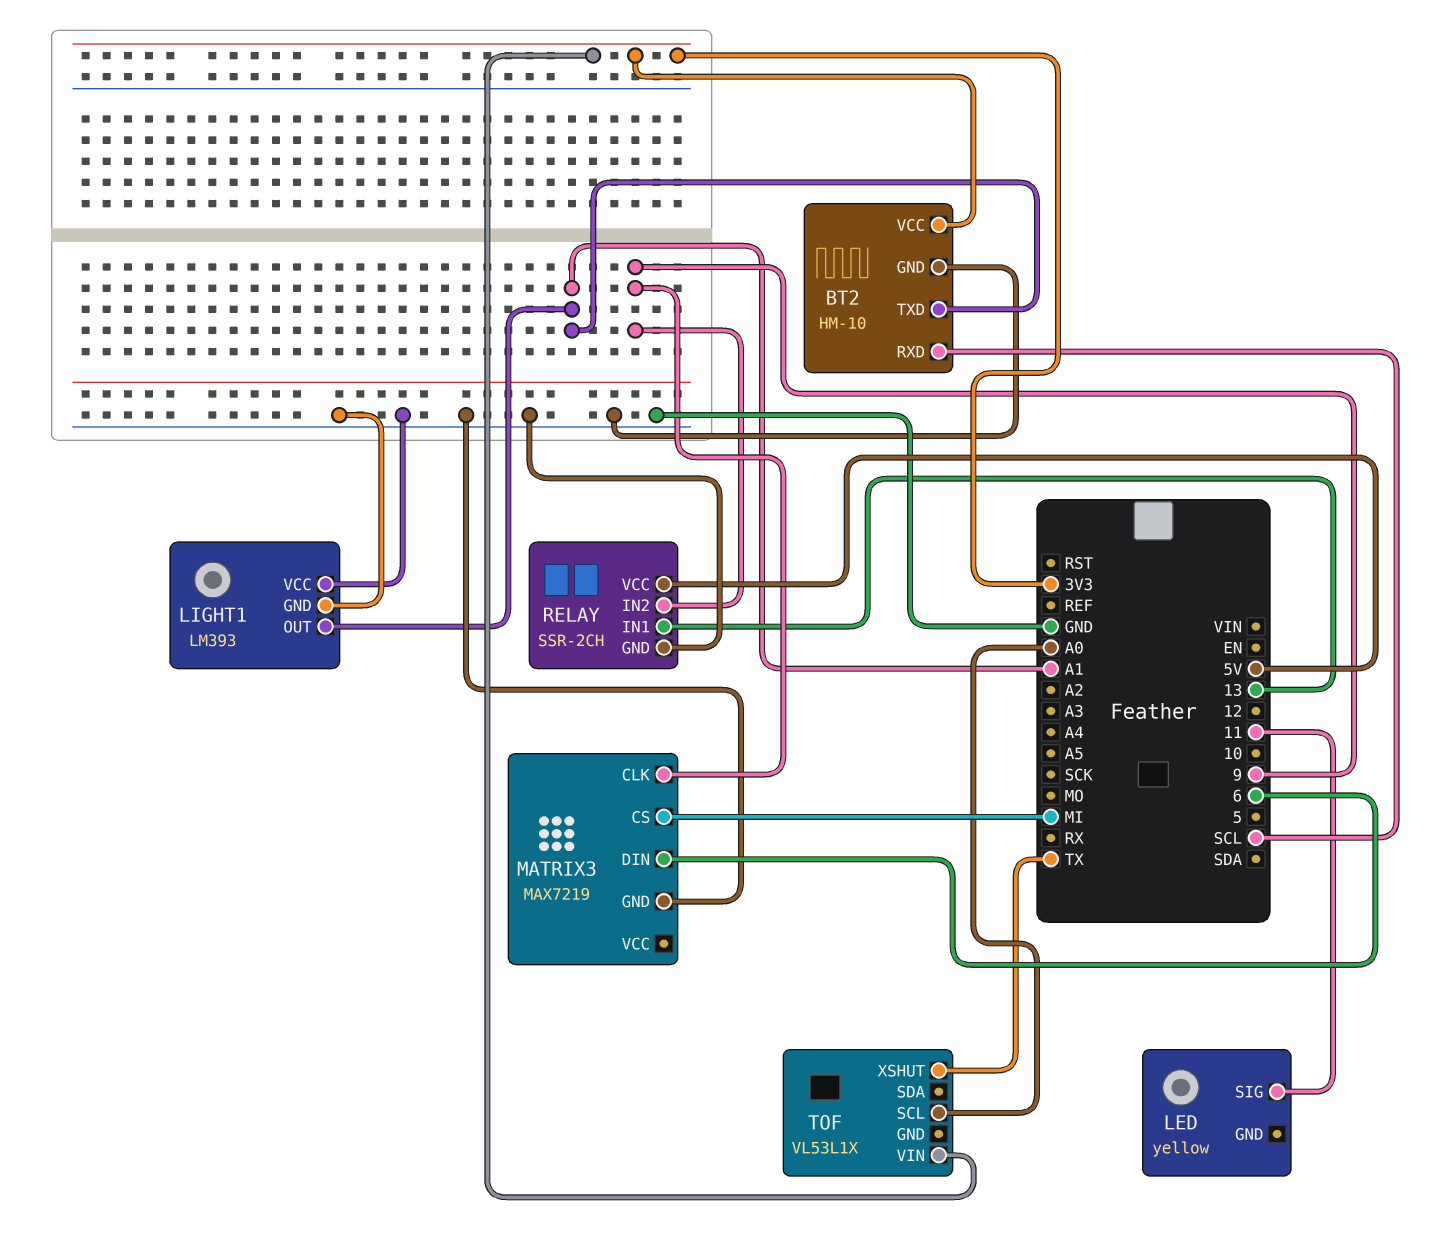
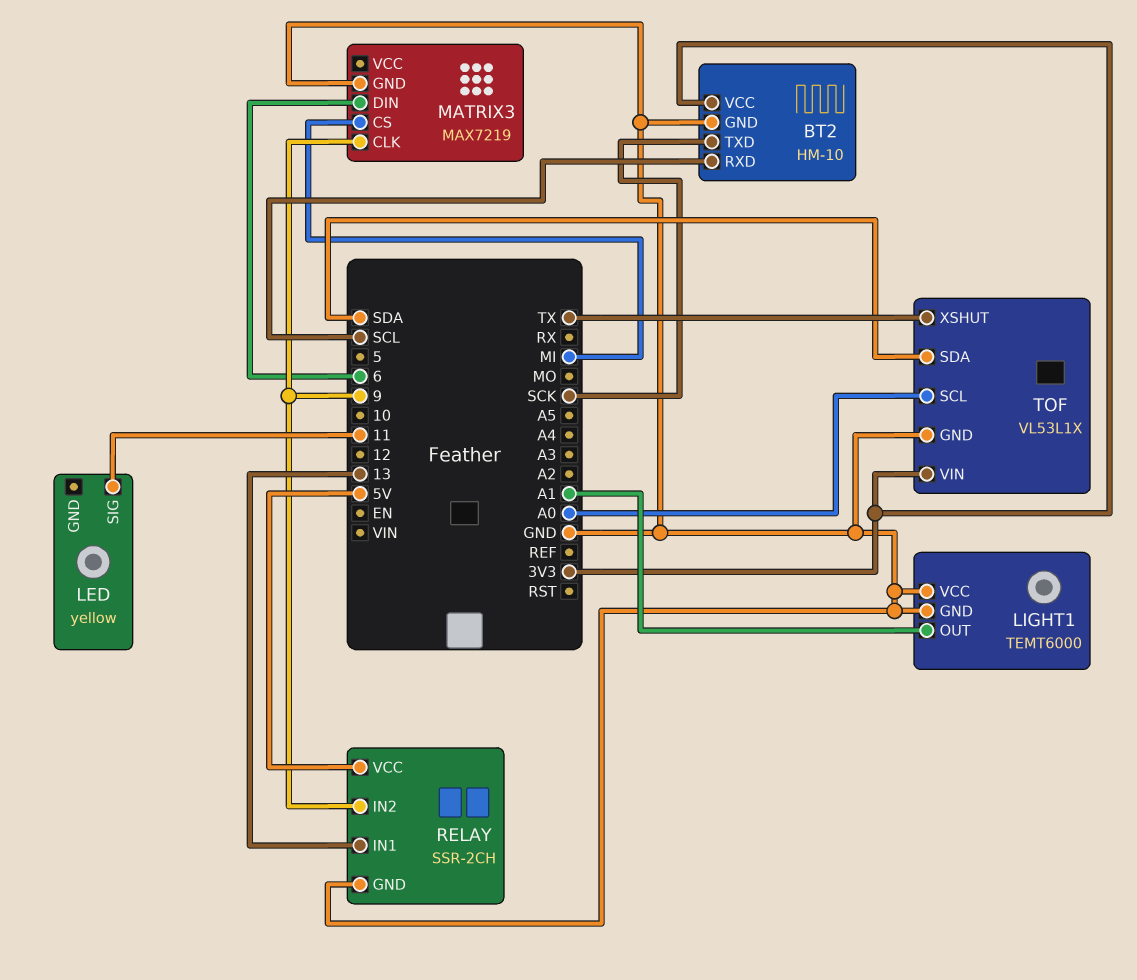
BT2 pin TXD: A1 -> SCK
LIGHT1: LM393 -> TEMT6000
TOF pin GND: none -> GND
TOF pin SDA: none -> SDA

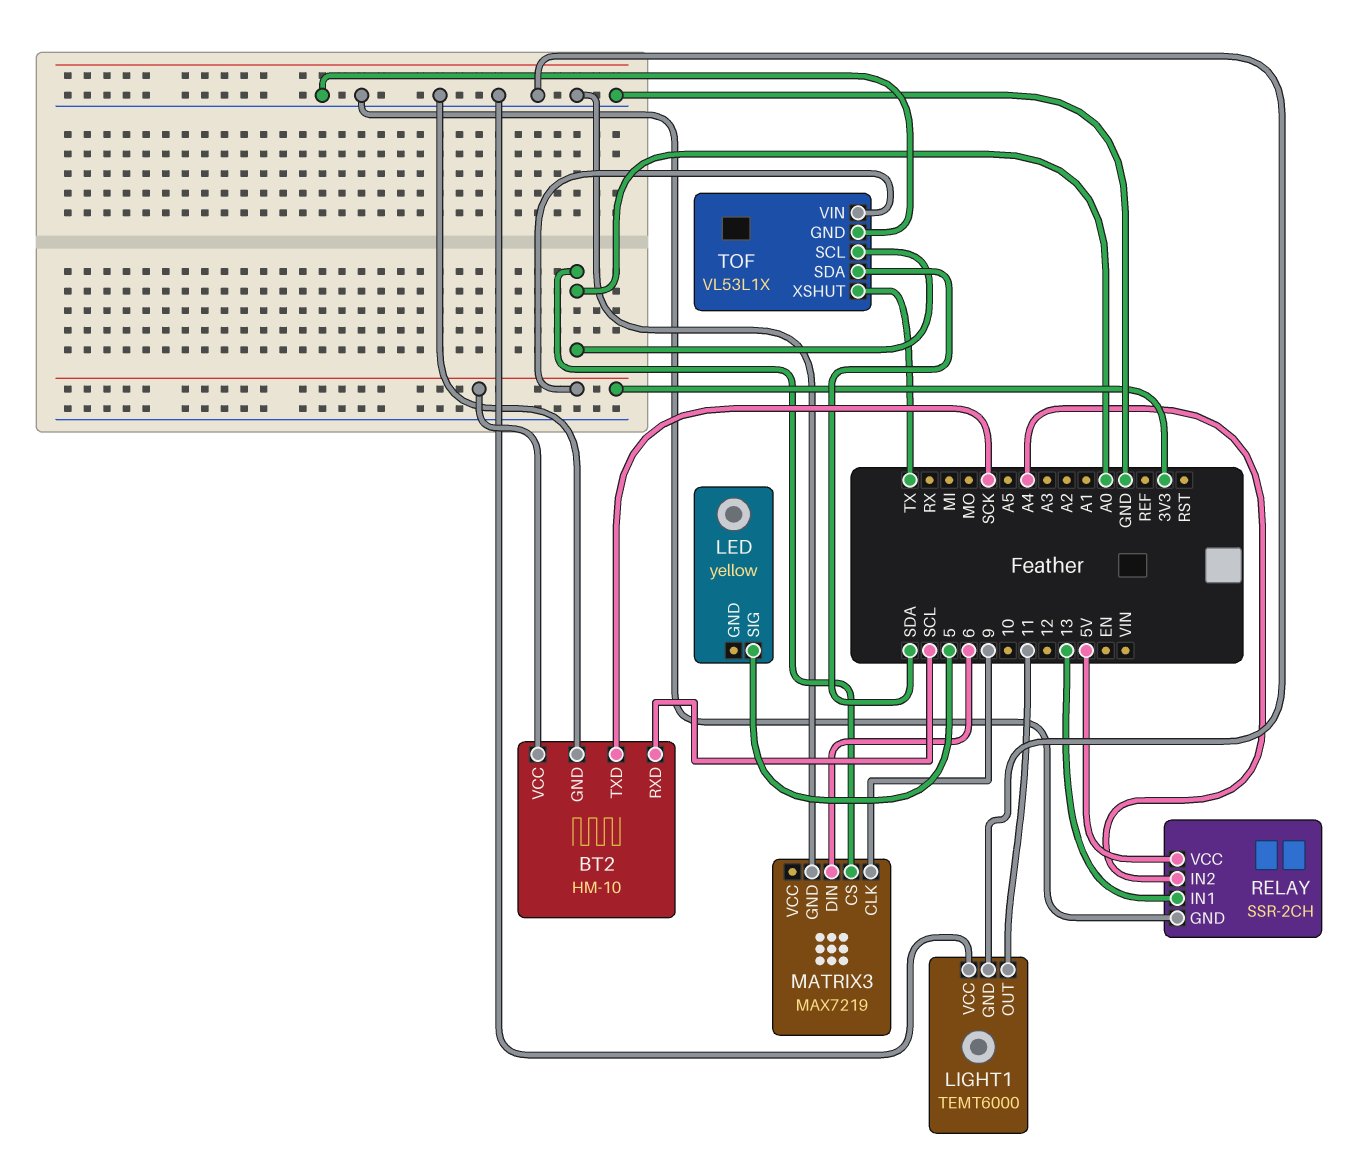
LED pin SIG: 11 -> 5
LIGHT1 pin OUT: A1 -> 11
MATRIX3 pin CS: MI -> A0
RELAY pin IN2: 9 -> A4

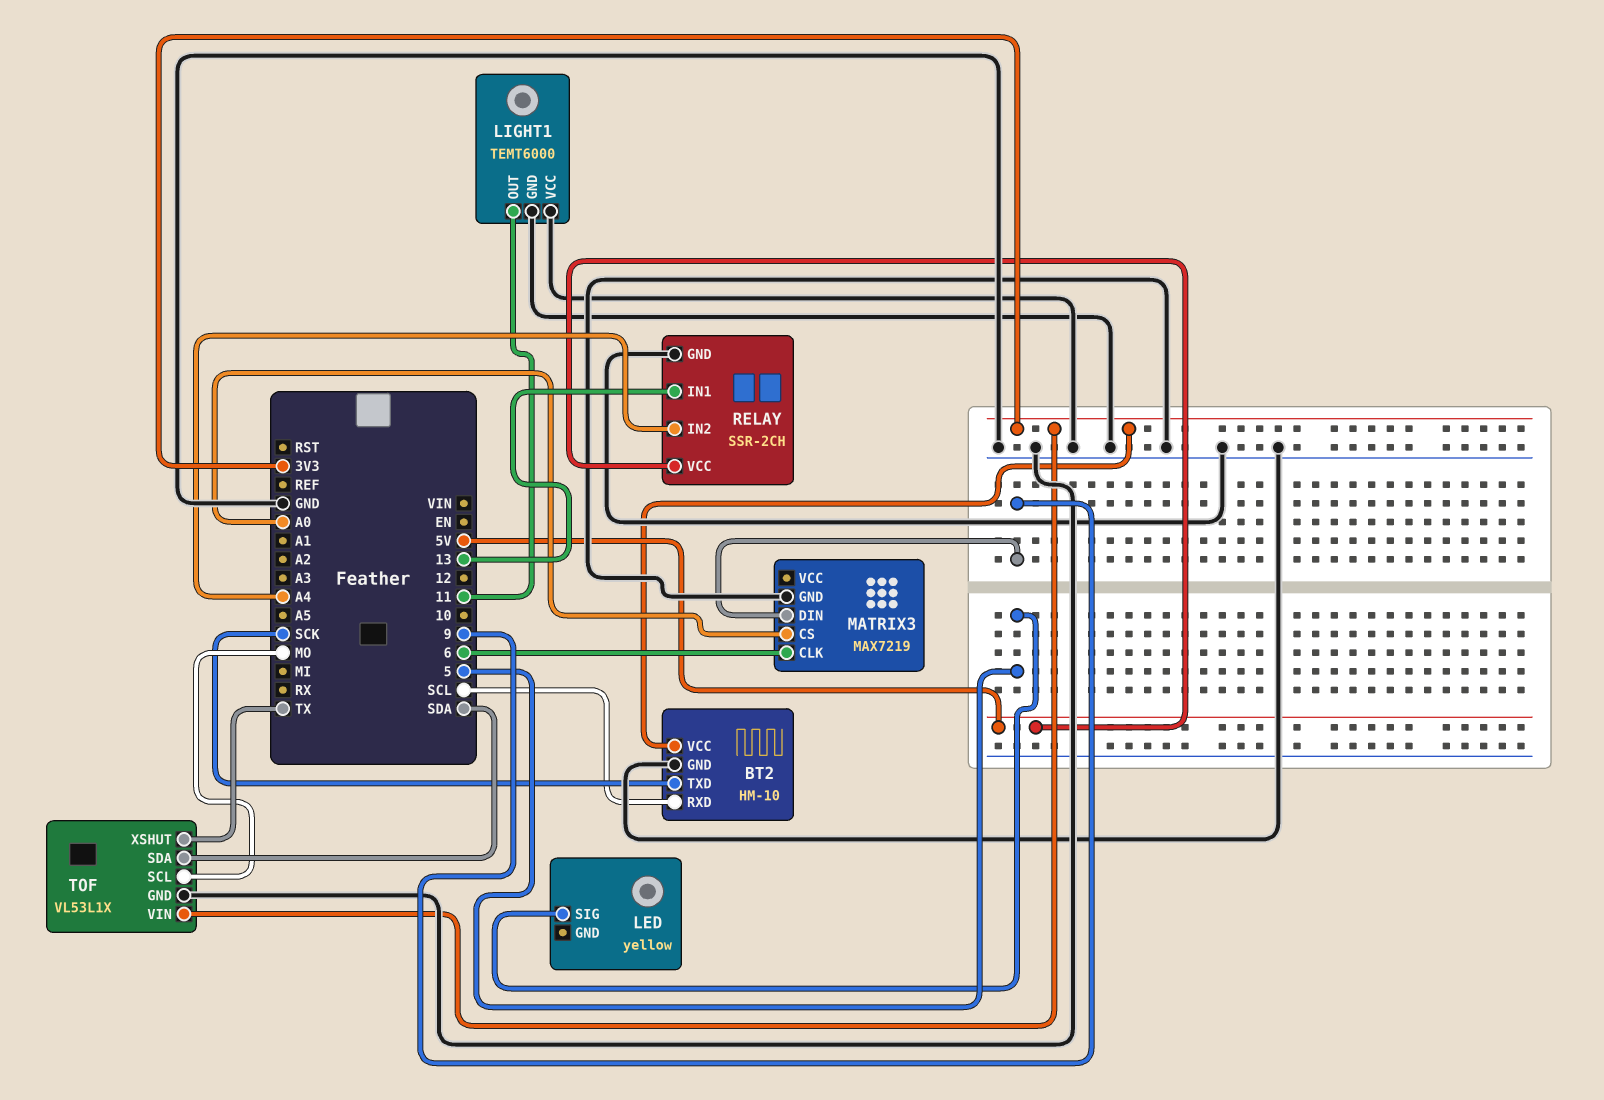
MATRIX3 pin CLK: 9 -> 6
MATRIX3 pin DIN: 6 -> 9
TOF pin SCL: A0 -> MO

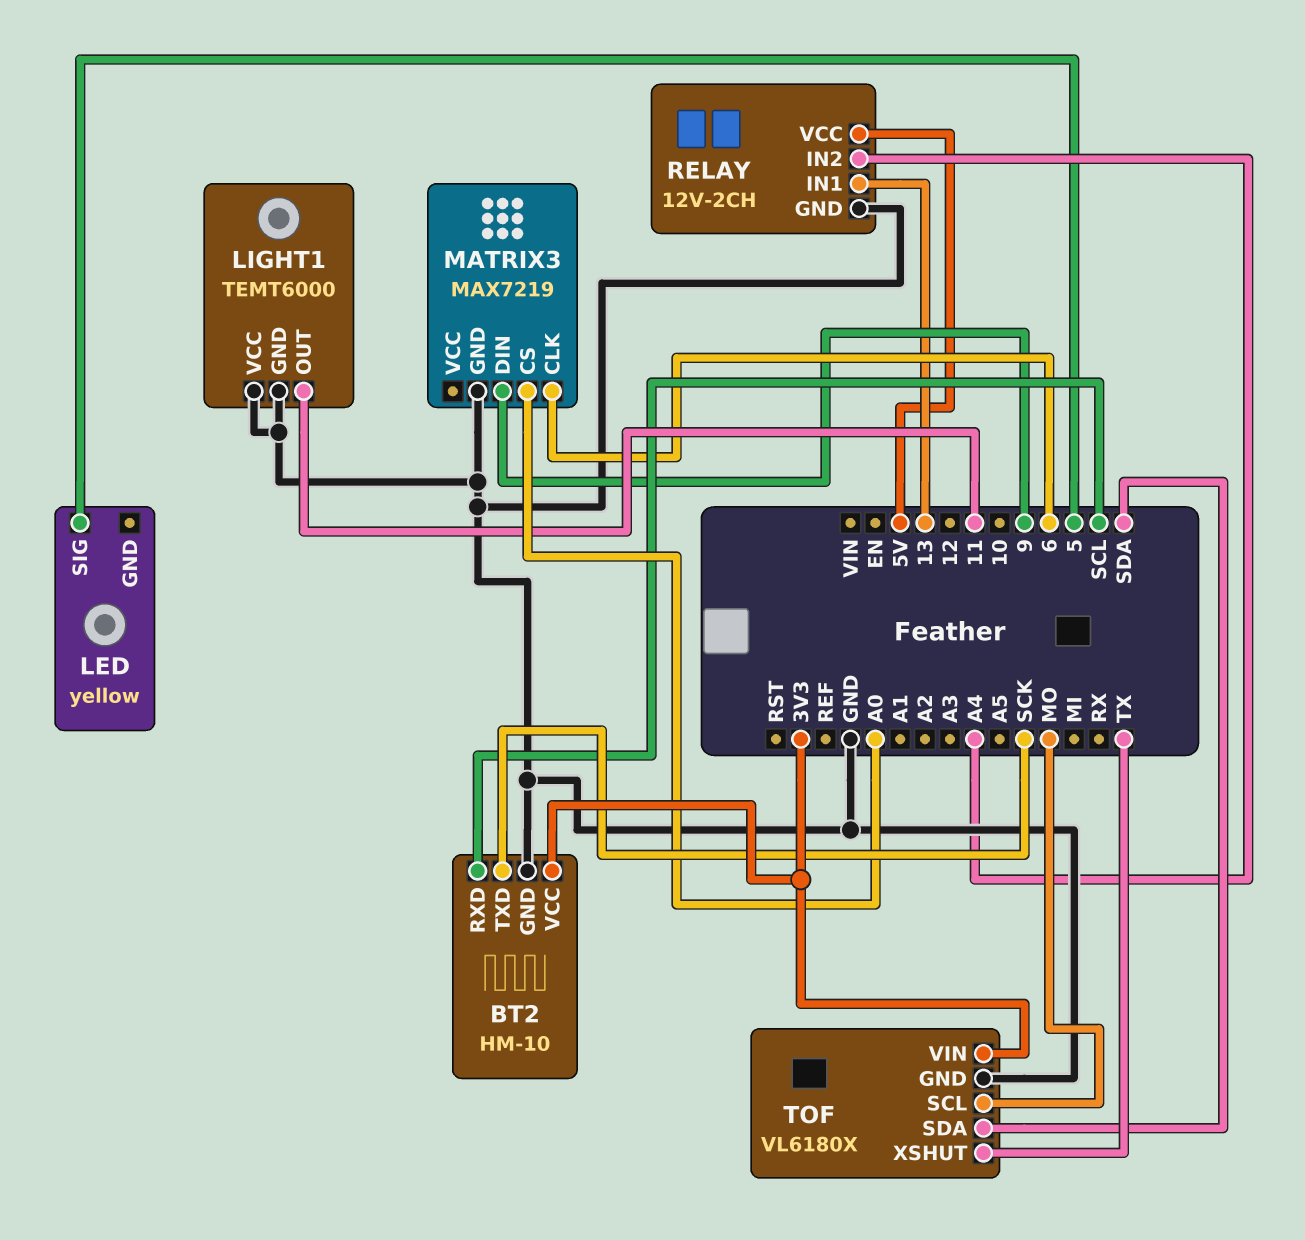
RELAY: SSR-2CH -> 12V-2CH
TOF: VL53L1X -> VL6180X

